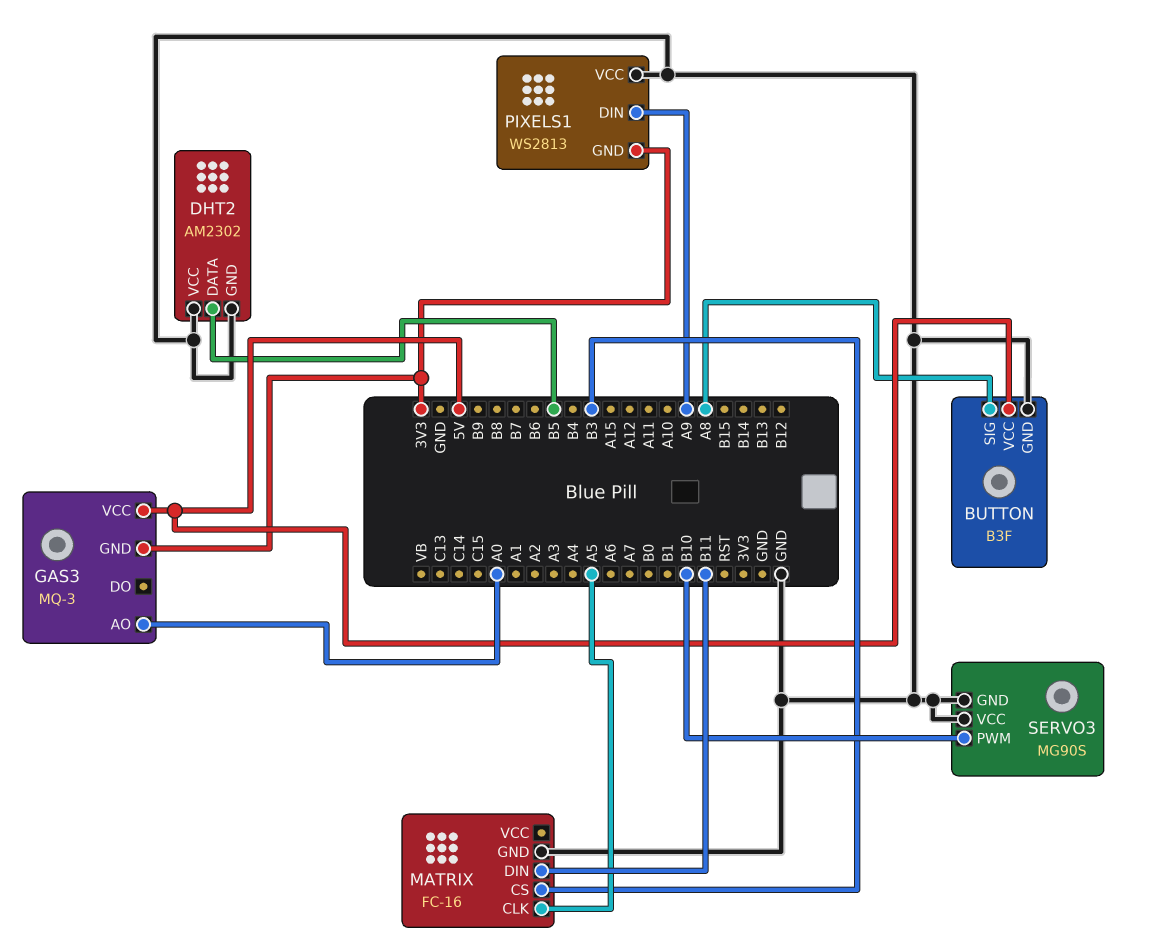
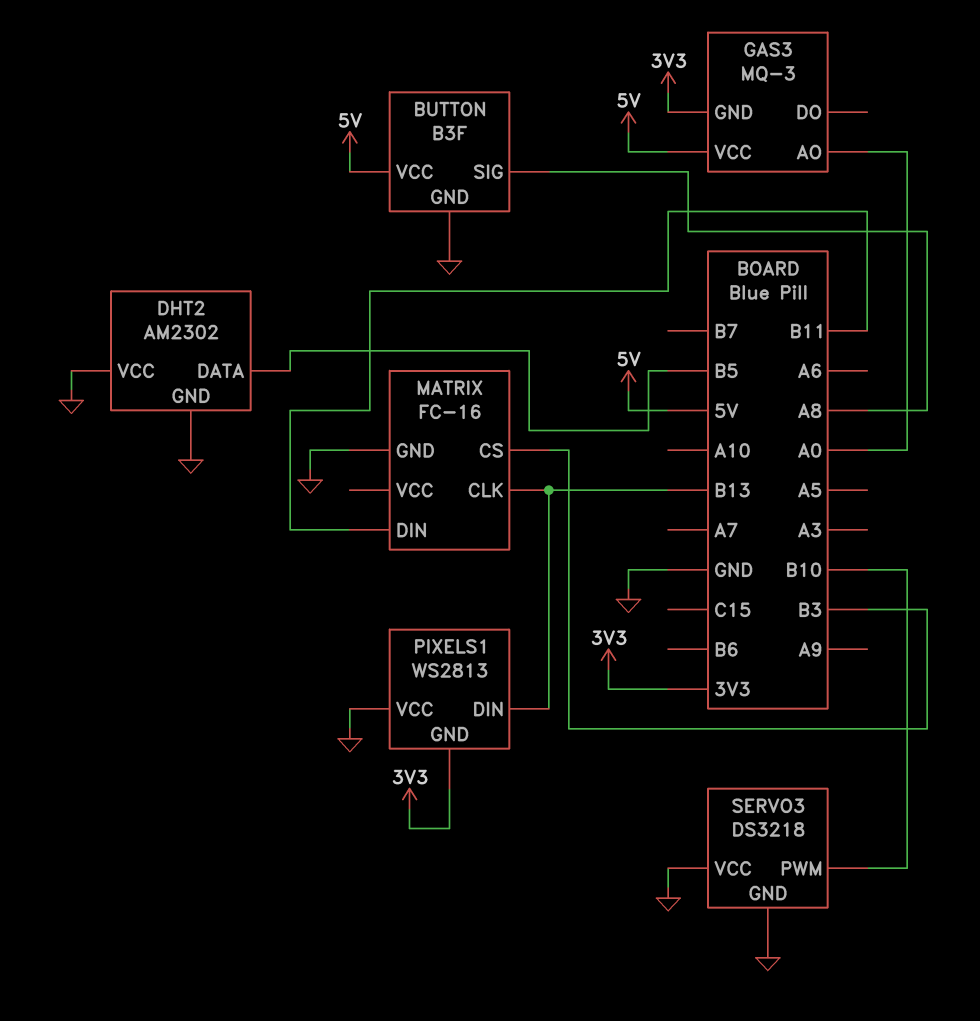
MATRIX pin CLK: A5 -> B13
PIXELS1 pin DIN: A9 -> B13
SERVO3: MG90S -> DS3218

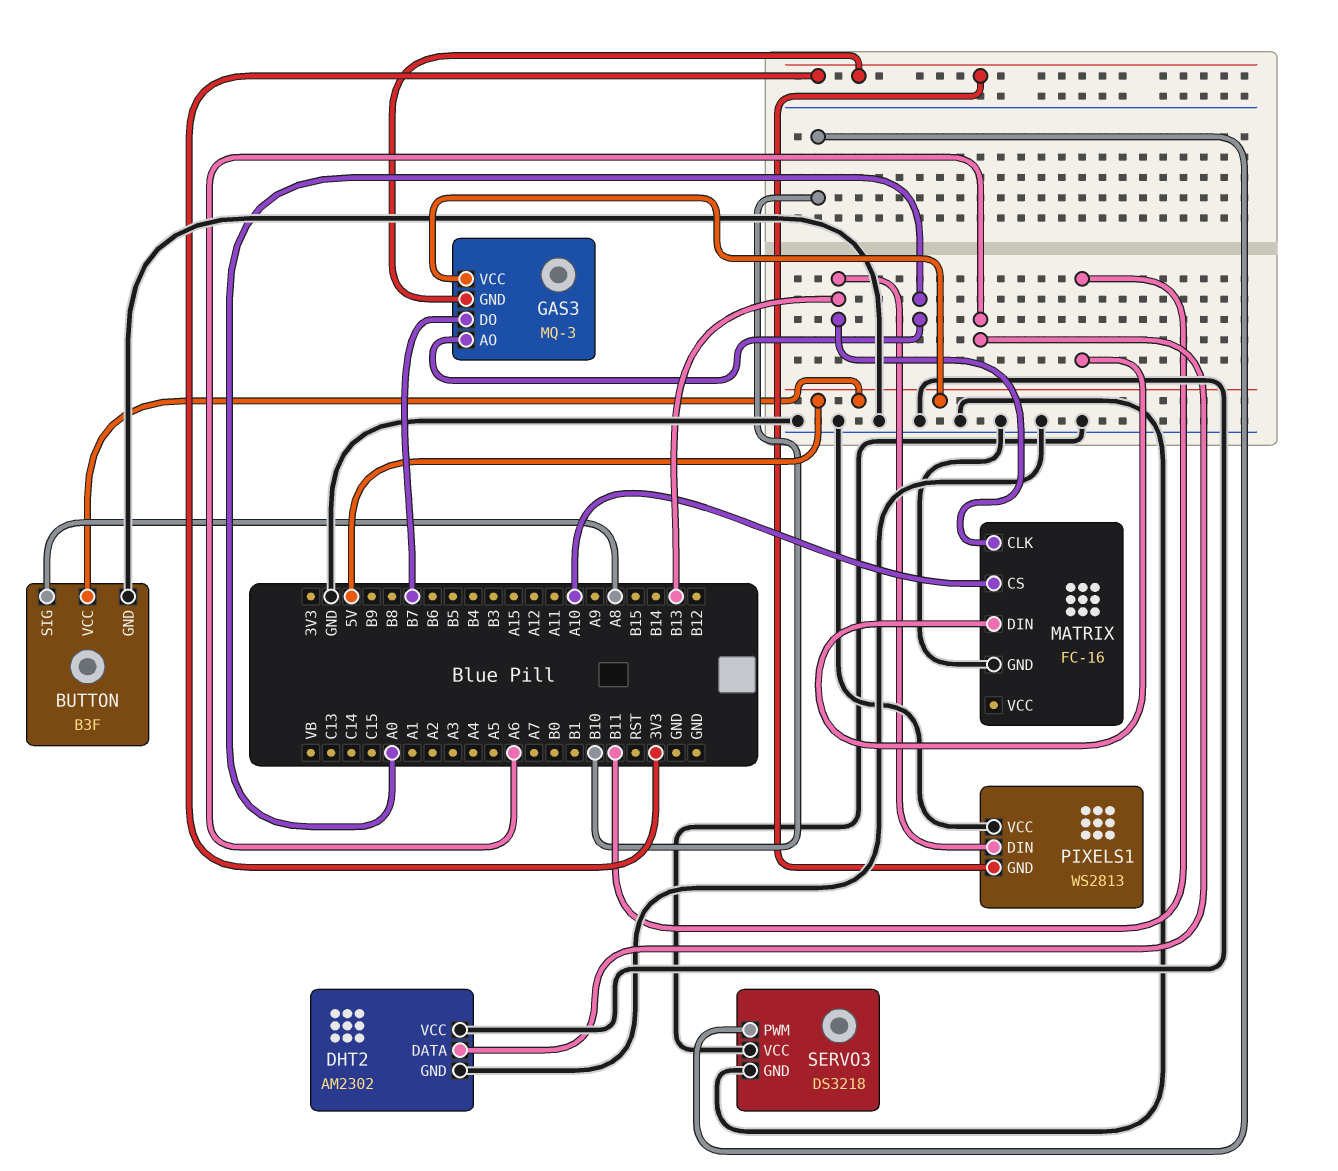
DHT2 pin DATA: B5 -> A6
GAS3 pin DO: none -> B7
MATRIX pin CS: B3 -> A10

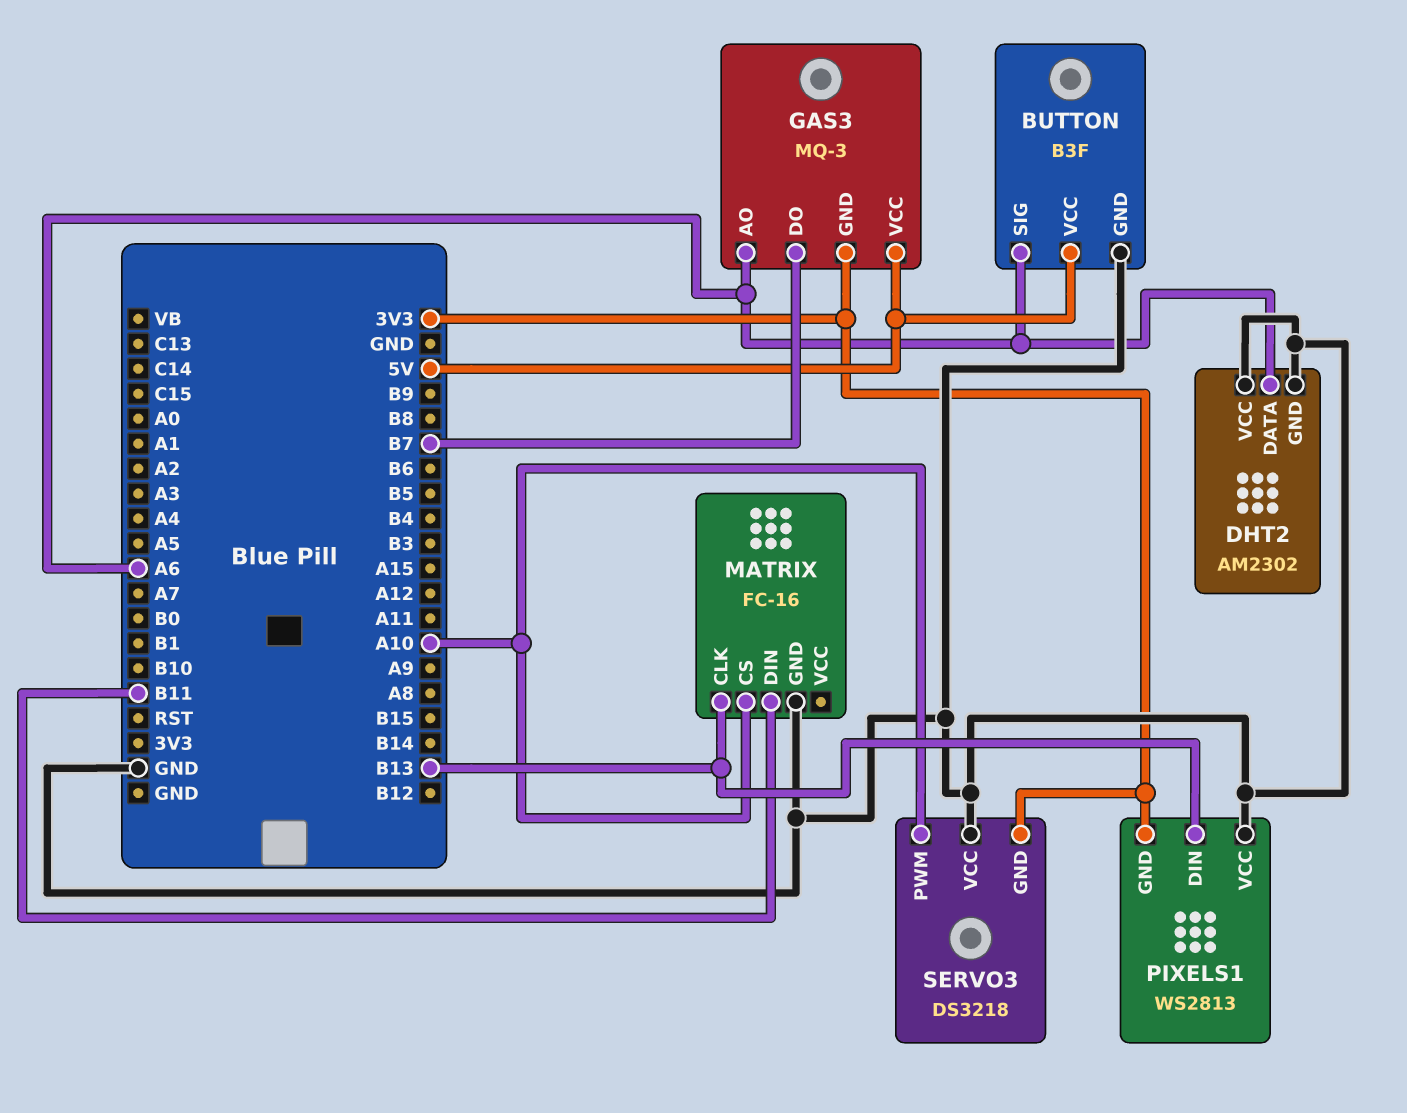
BUTTON pin SIG: A8 -> A6
GAS3 pin AO: A0 -> A6
SERVO3 pin GND: GND -> 3V3
SERVO3 pin PWM: B10 -> A10

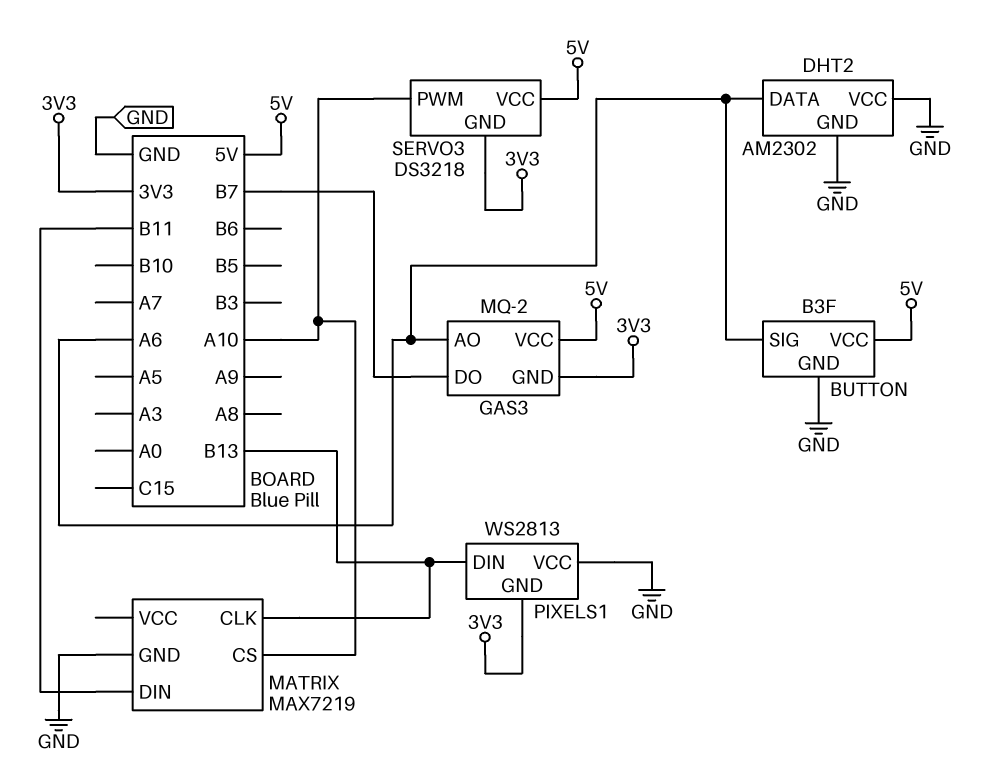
GAS3: MQ-3 -> MQ-2
MATRIX: FC-16 -> MAX7219
SERVO3 pin VCC: GND -> 5V

